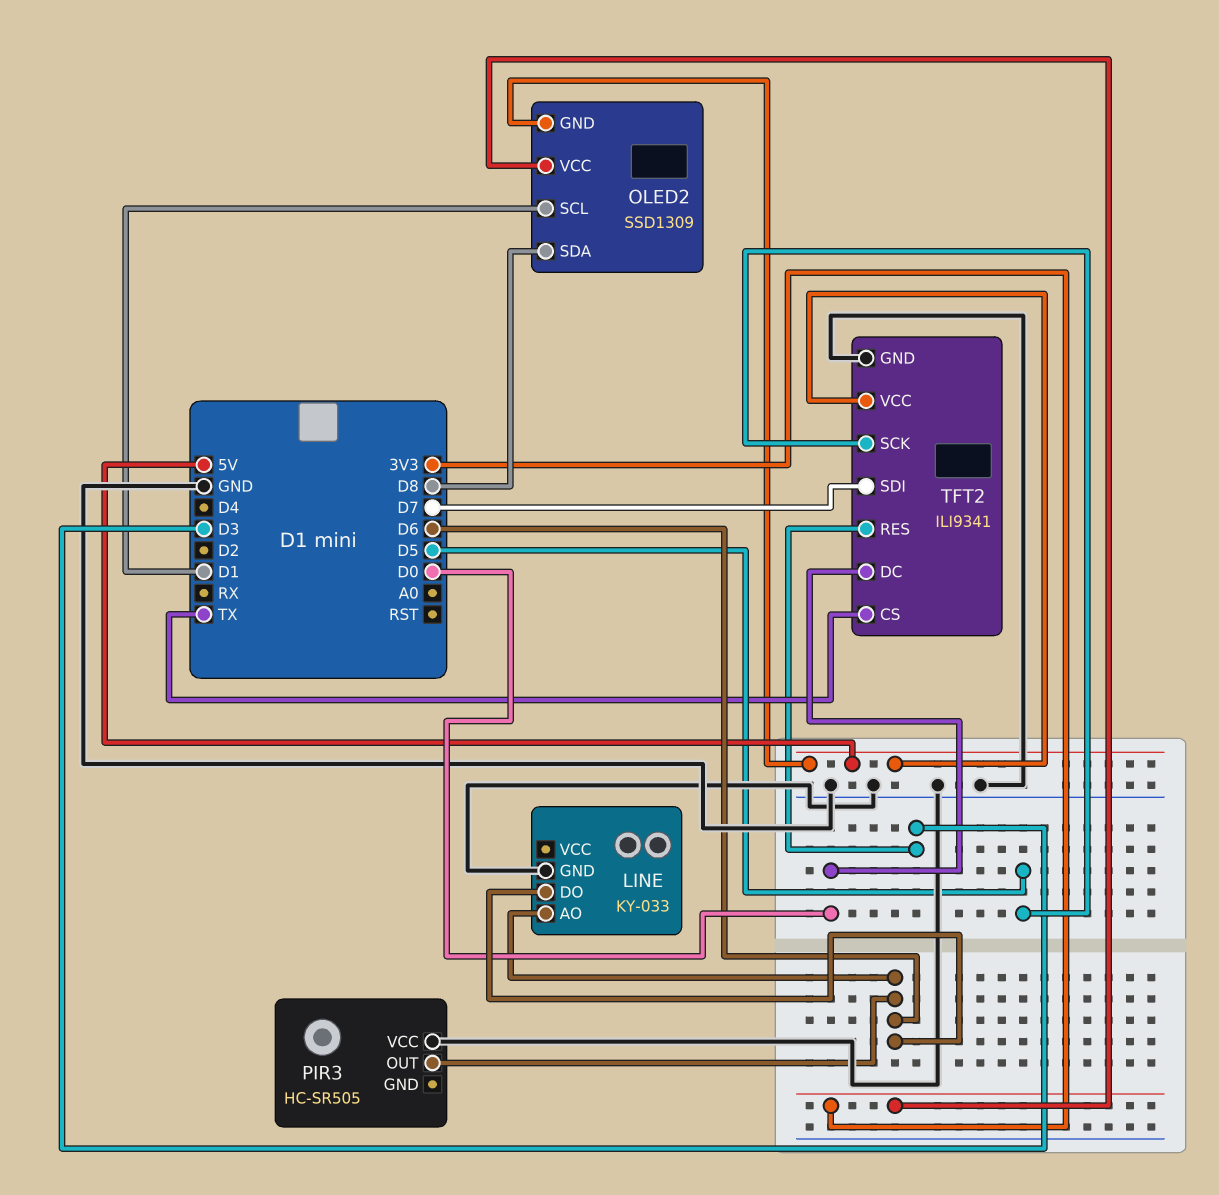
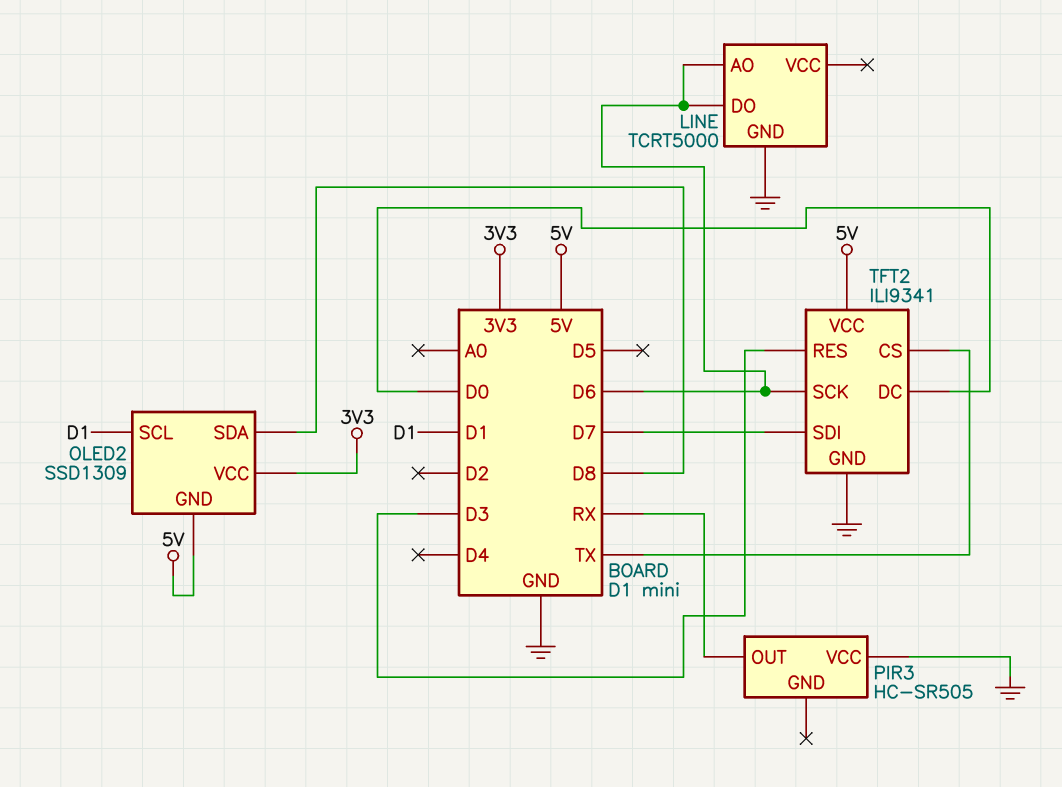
LINE: KY-033 -> TCRT5000
PIR3 pin OUT: D6 -> RX
TFT2 pin SCK: D5 -> D6

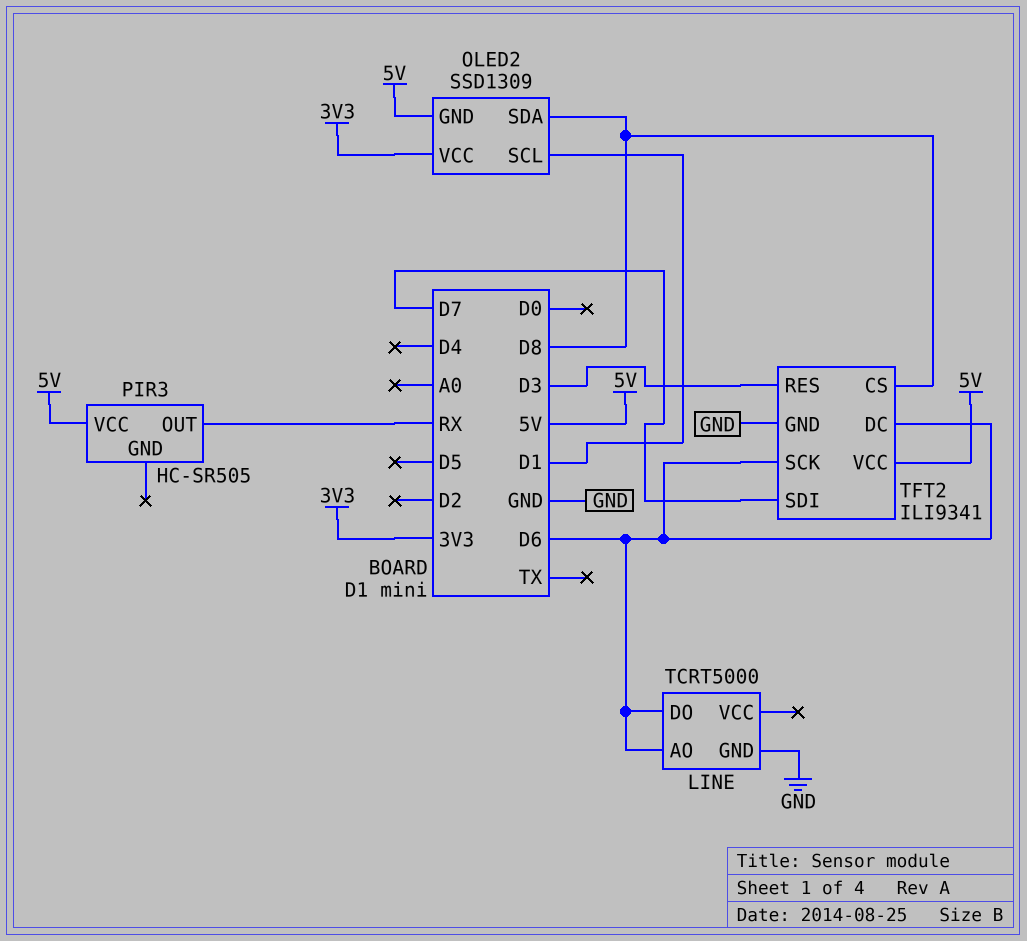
PIR3 pin VCC: GND -> 5V
TFT2 pin CS: TX -> D8
TFT2 pin DC: D0 -> D6

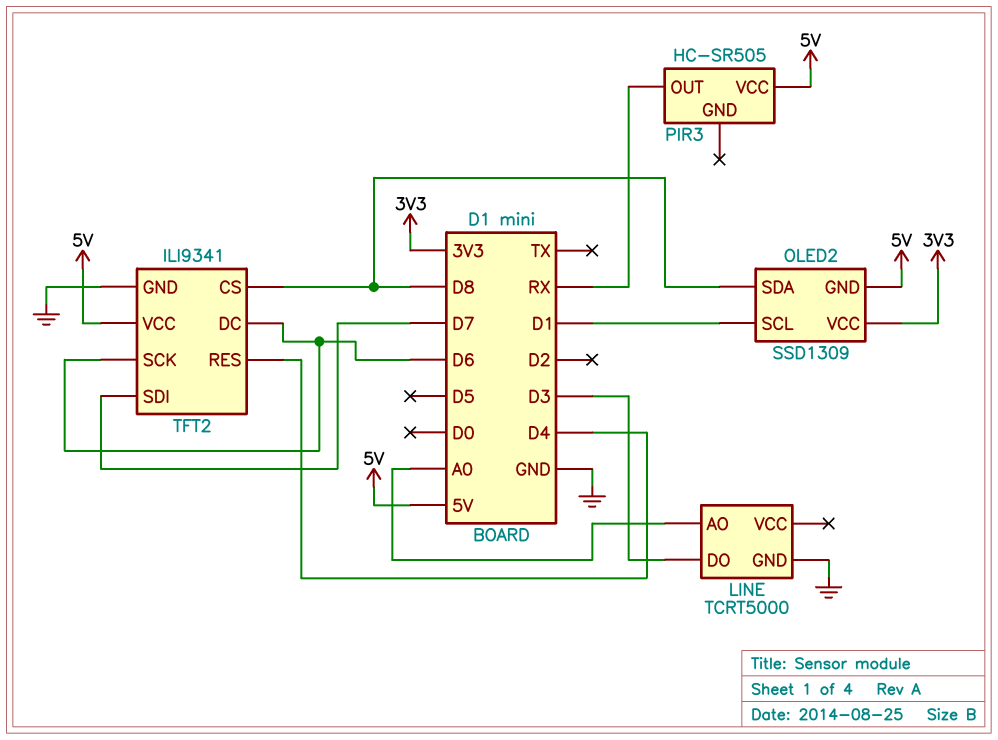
LINE pin AO: D6 -> A0
LINE pin DO: D6 -> D3
TFT2 pin RES: D3 -> D4

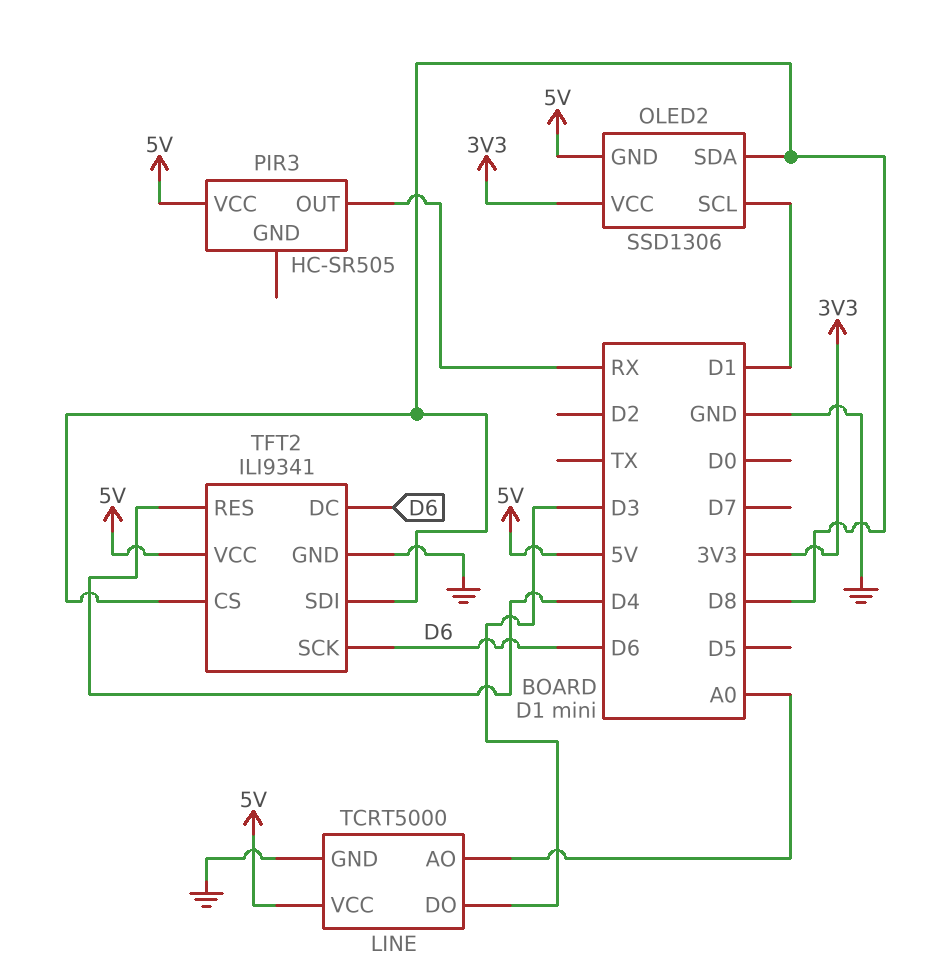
LINE pin VCC: none -> 5V
OLED2: SSD1309 -> SSD1306
TFT2 pin SDI: D7 -> D8

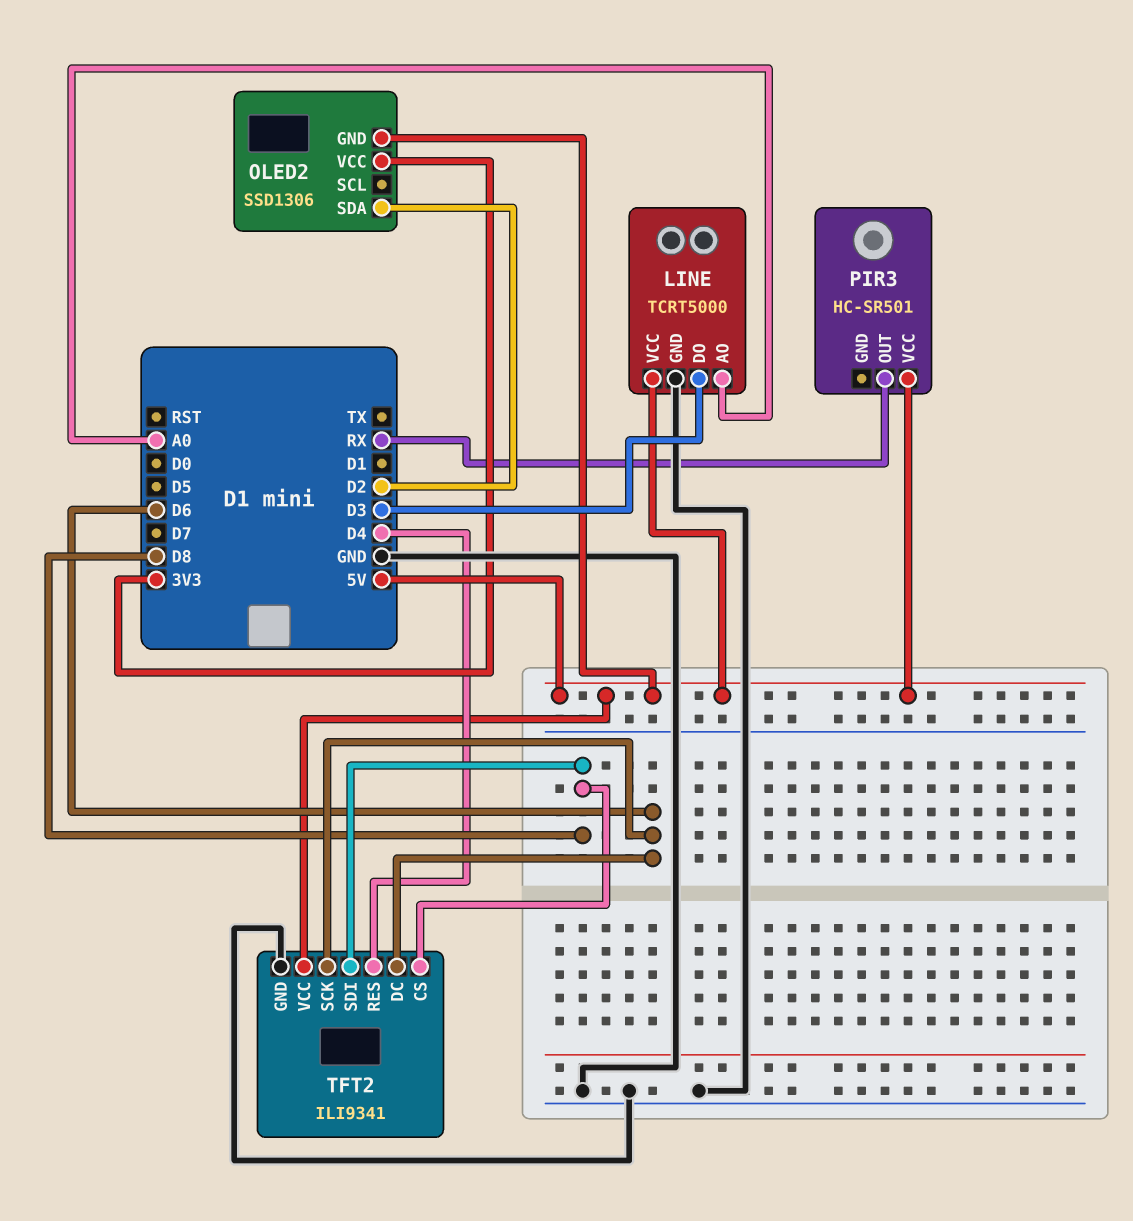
OLED2 pin SCL: D1 -> none
OLED2 pin SDA: D8 -> D2
PIR3: HC-SR505 -> HC-SR501

